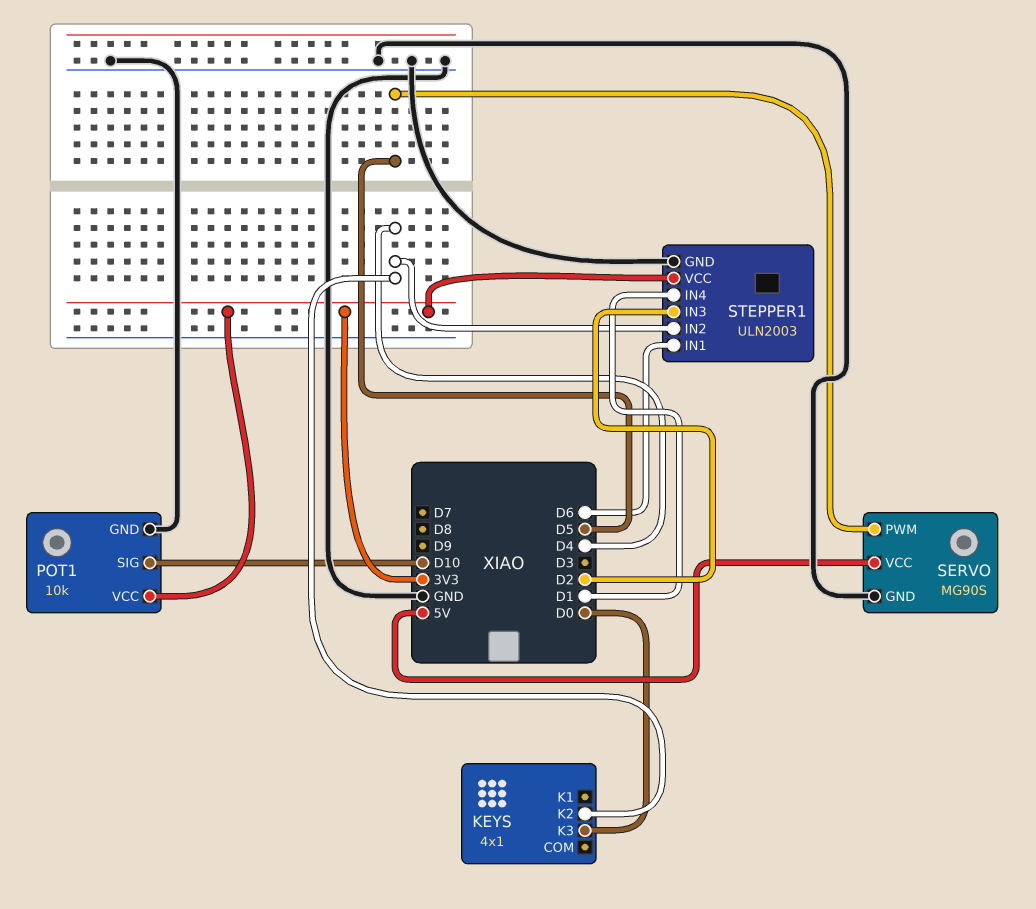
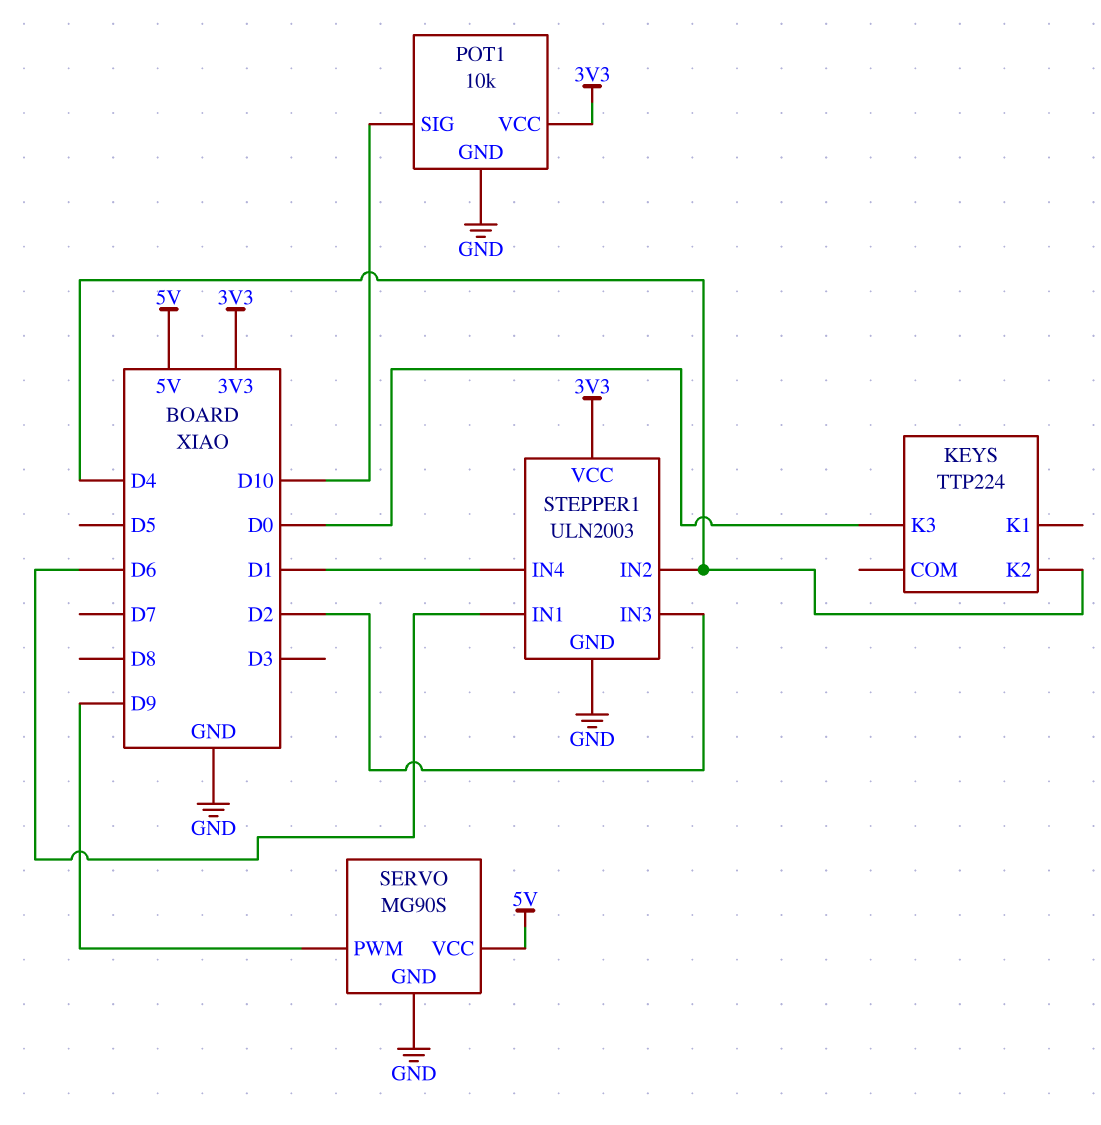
KEYS: 4x1 -> TTP224
SERVO pin PWM: D5 -> D9

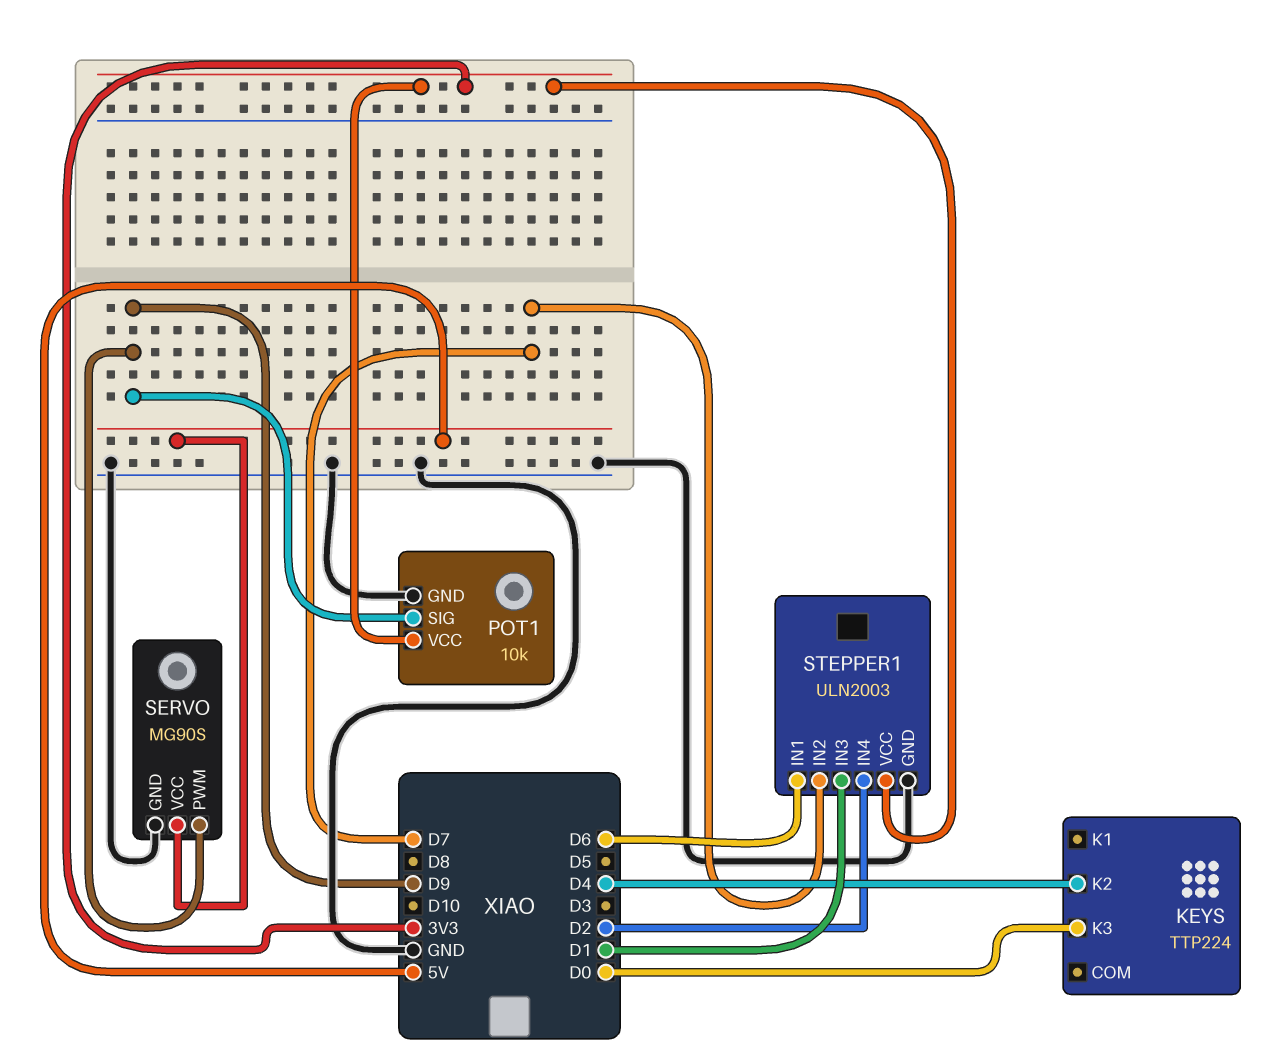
POT1 pin SIG: D10 -> D9
STEPPER1 pin IN2: D4 -> D7
STEPPER1 pin IN3: D2 -> D1
STEPPER1 pin IN4: D1 -> D2

